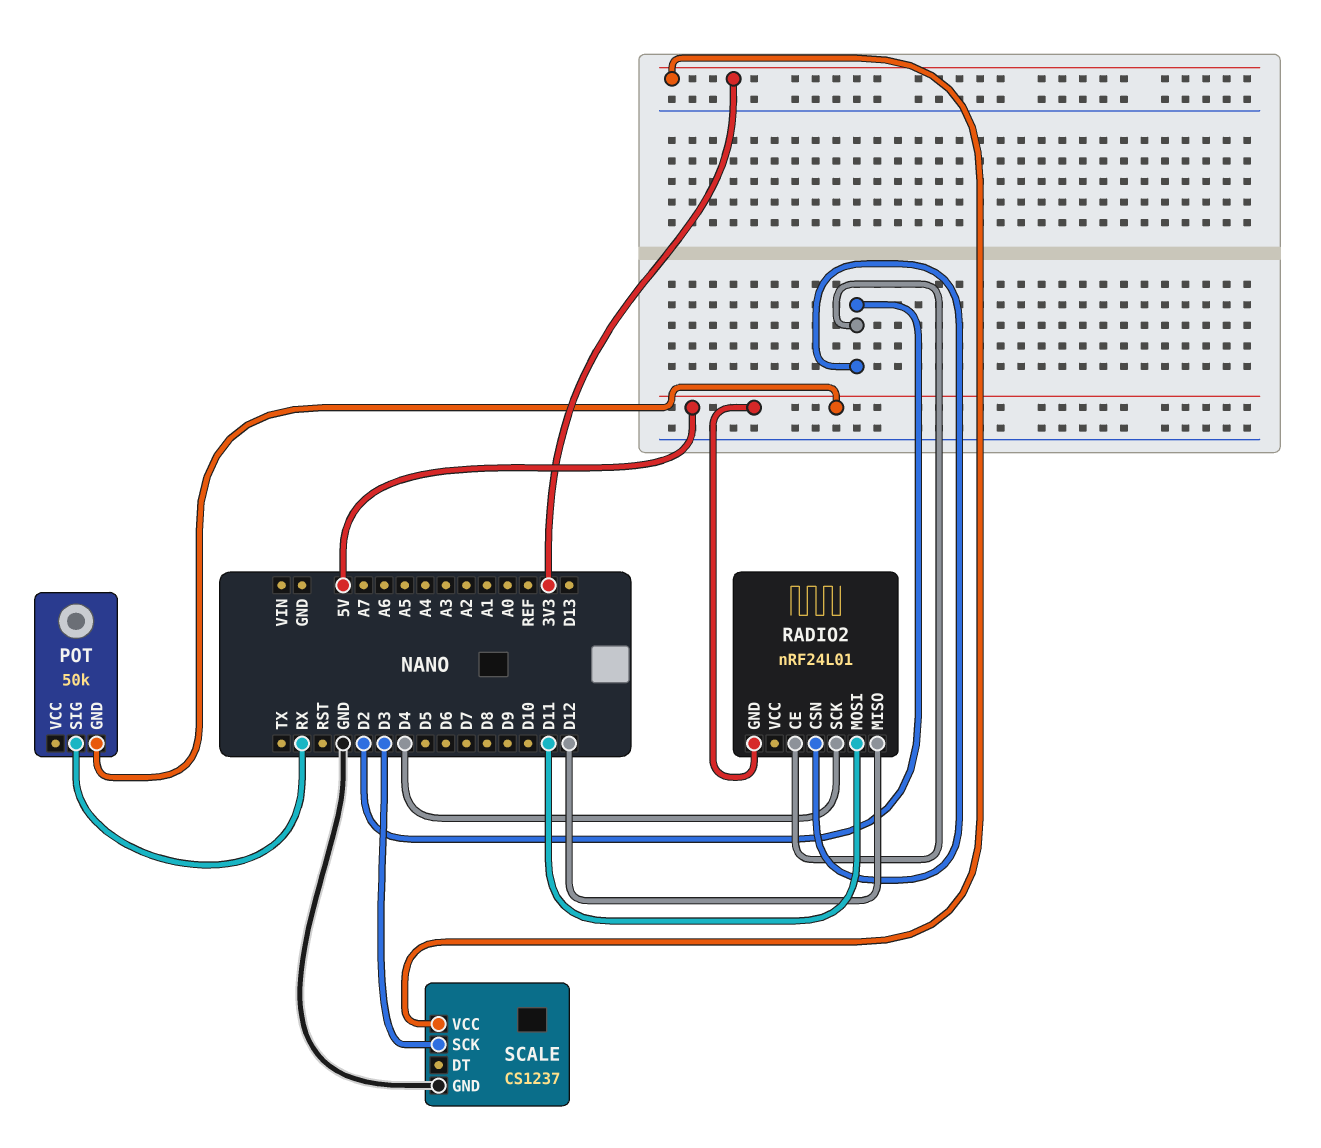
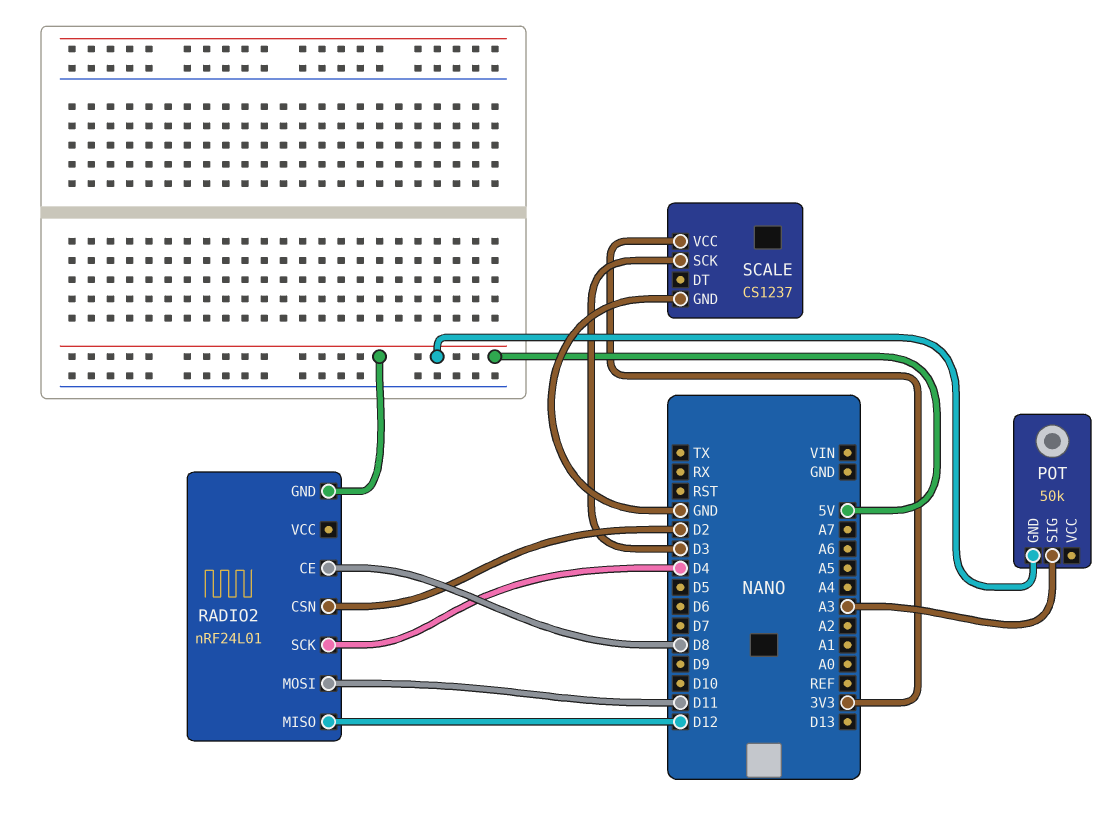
POT pin SIG: RX -> A3
RADIO2 pin CE: D2 -> D8

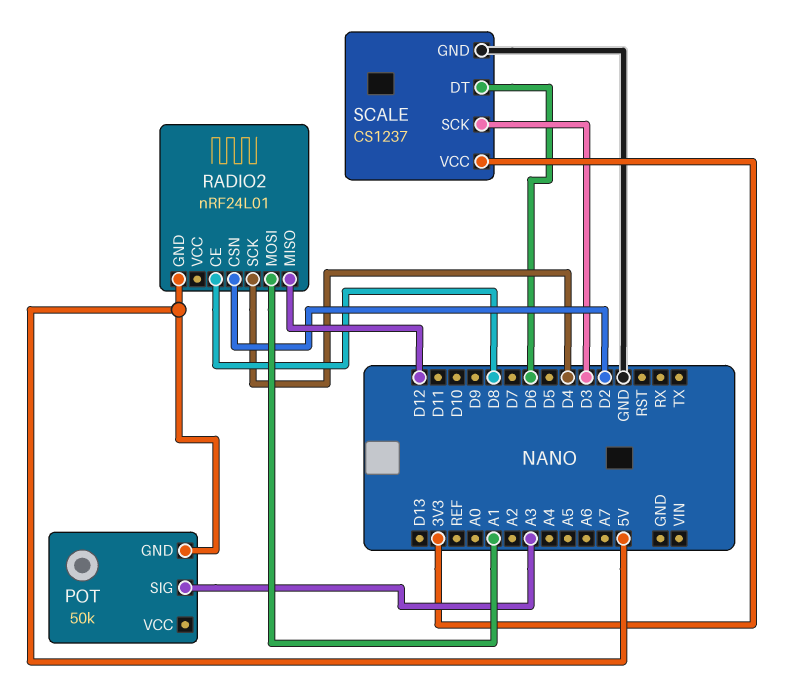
RADIO2 pin MOSI: D11 -> A1
SCALE pin DT: none -> D6

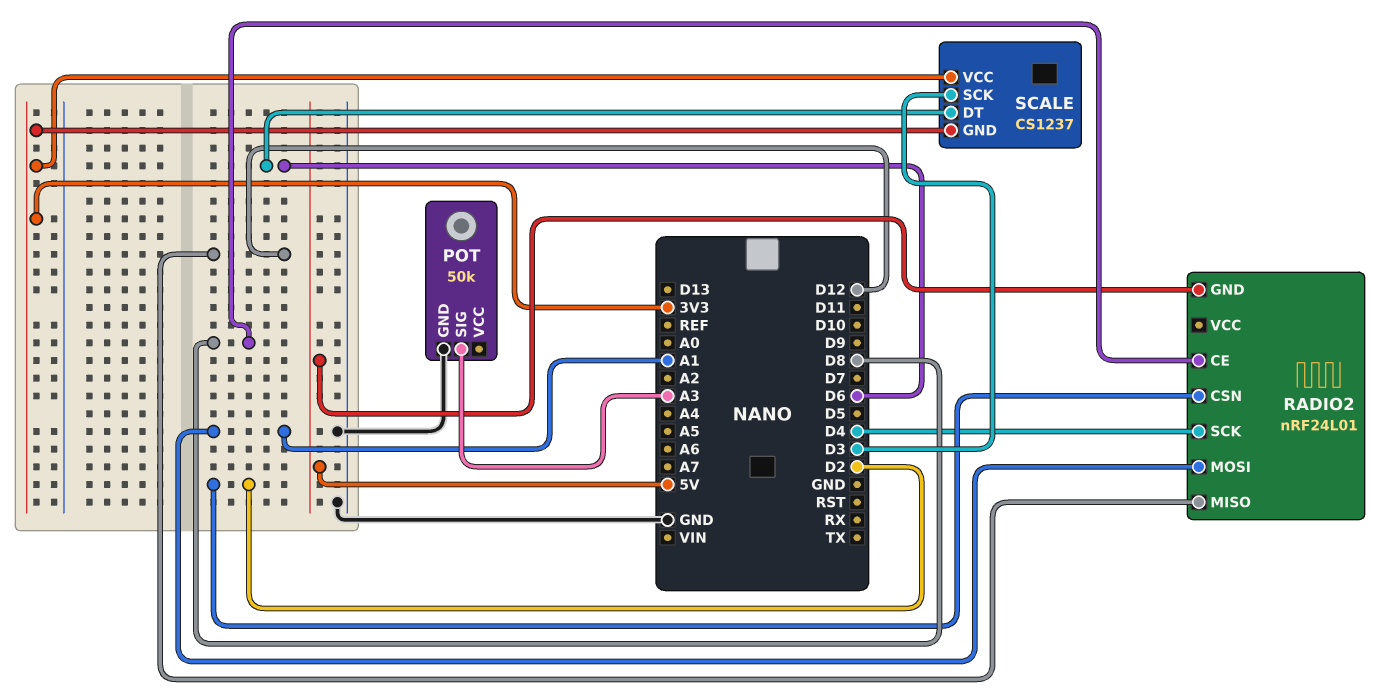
POT pin GND: 5V -> GND
SCALE pin GND: GND -> 3V3

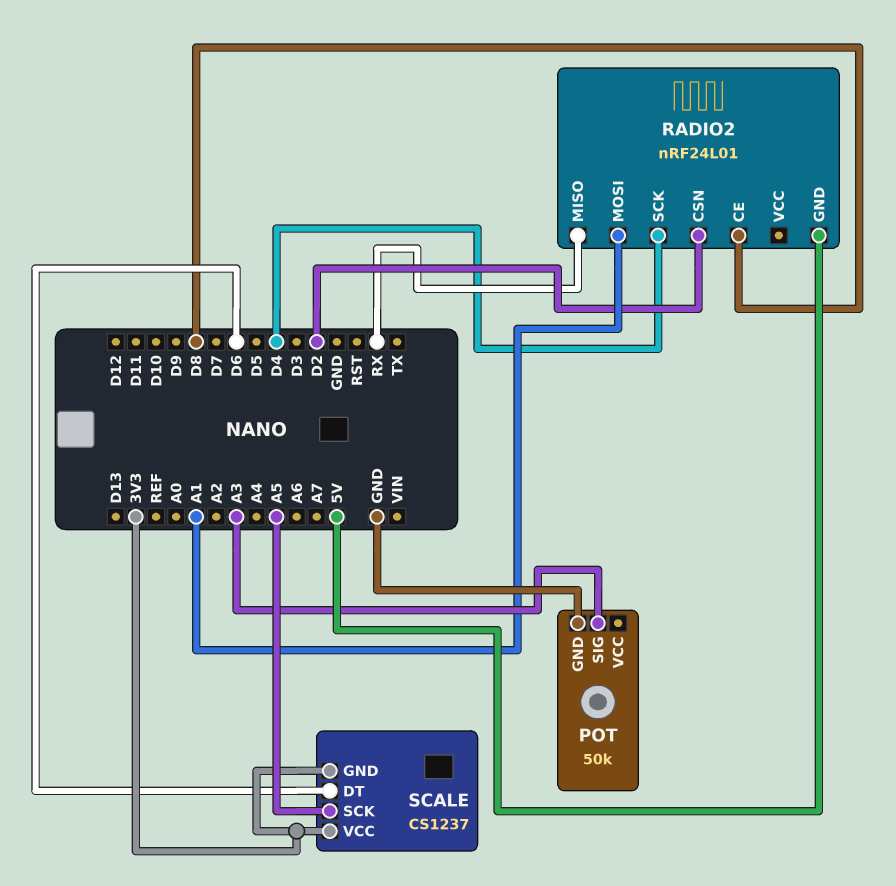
RADIO2 pin MISO: D12 -> RX
SCALE pin SCK: D3 -> A5

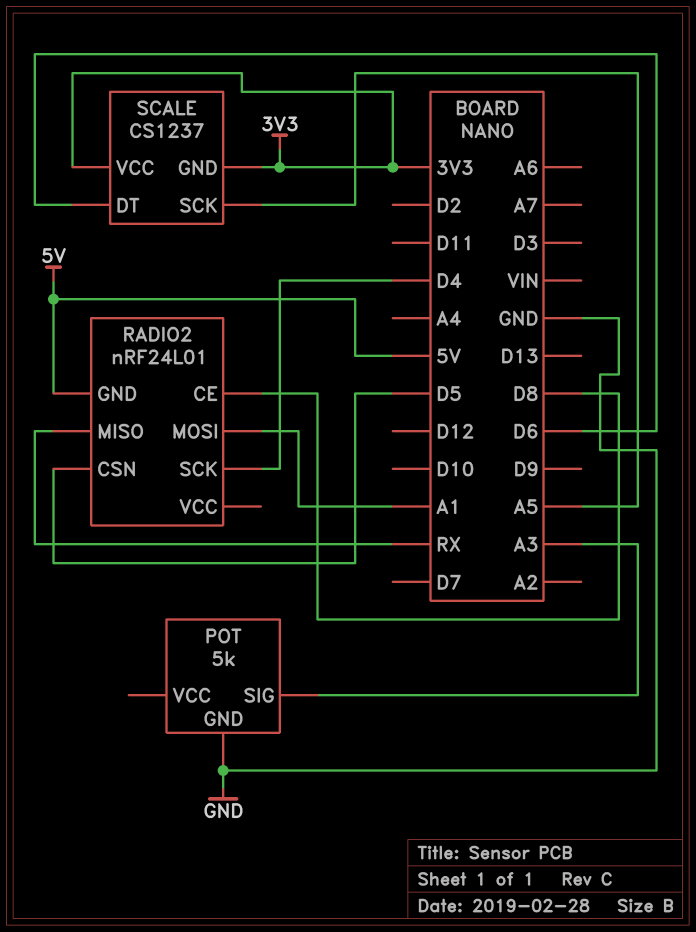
POT: 50k -> 5k
RADIO2 pin CSN: D2 -> D5

